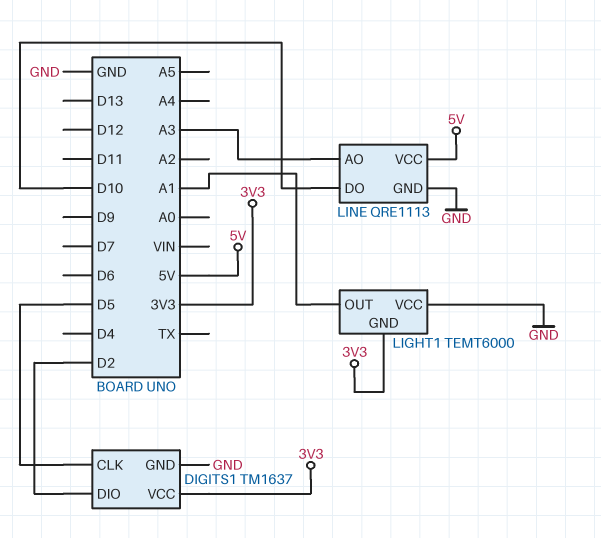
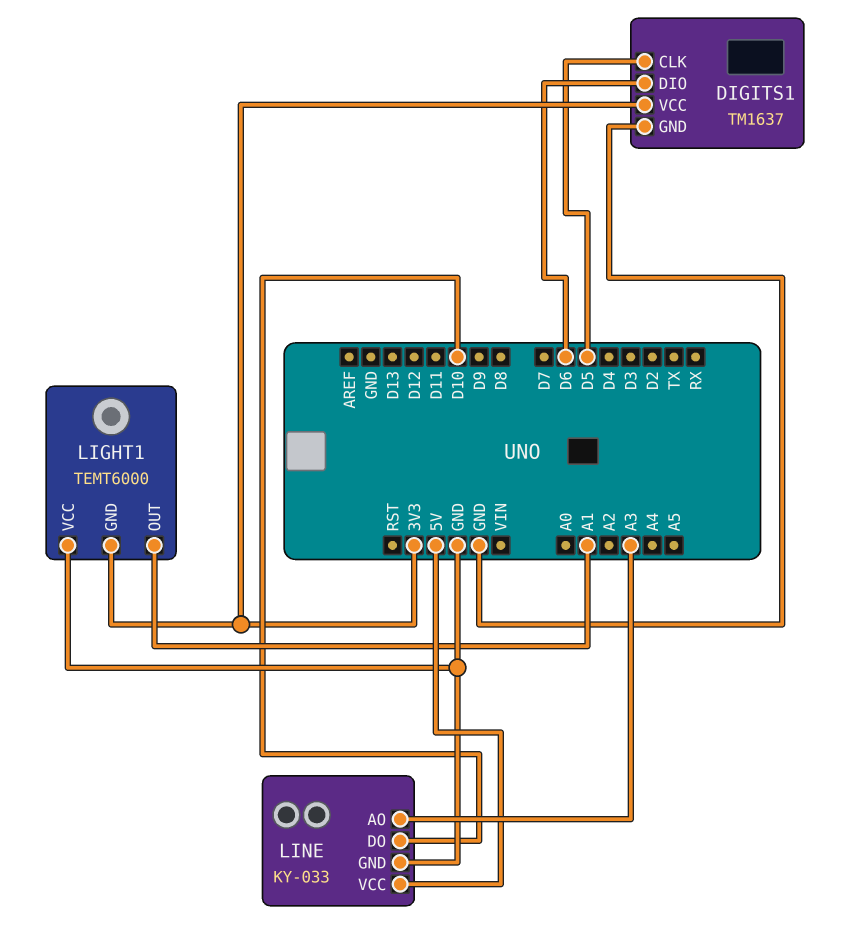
DIGITS1 pin DIO: D2 -> D6
LINE: QRE1113 -> KY-033

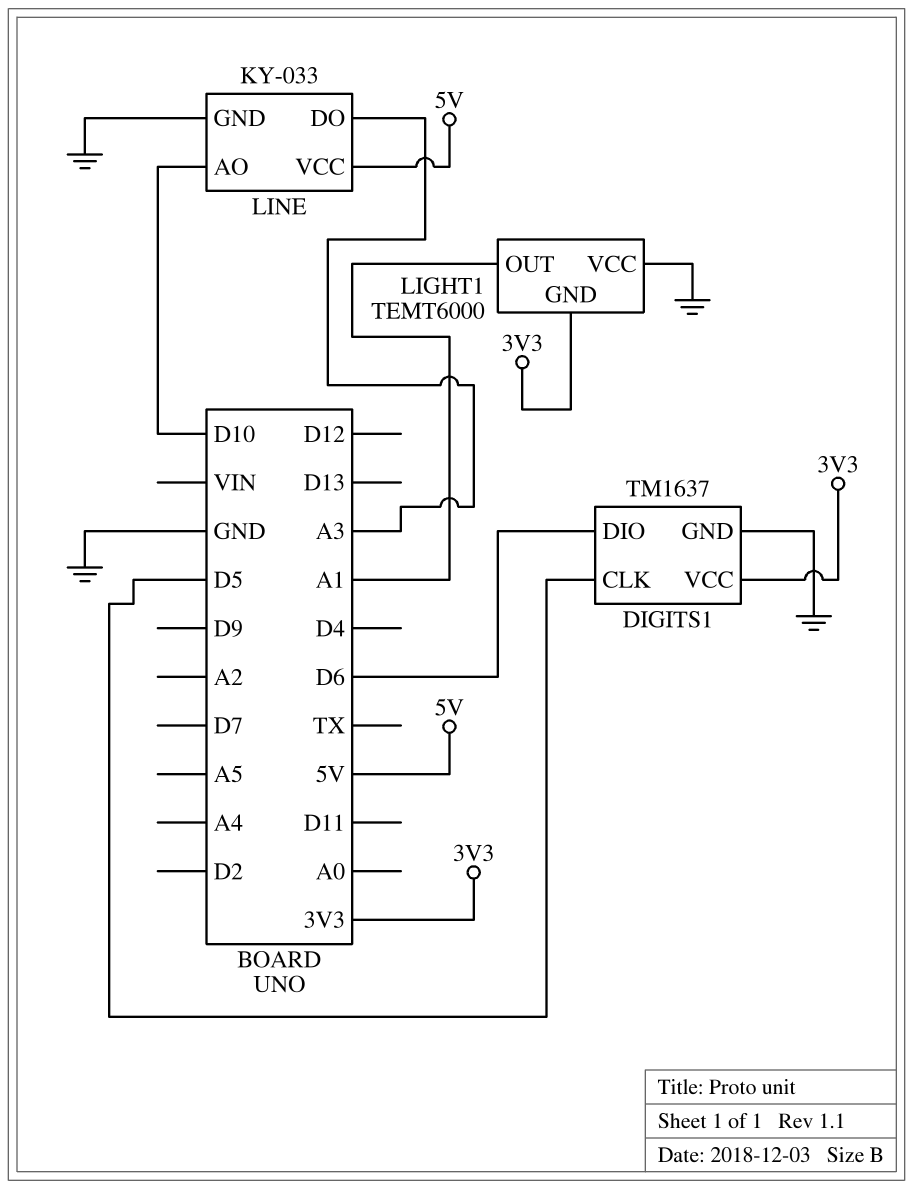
LINE pin AO: A3 -> D10
LINE pin DO: D10 -> A3

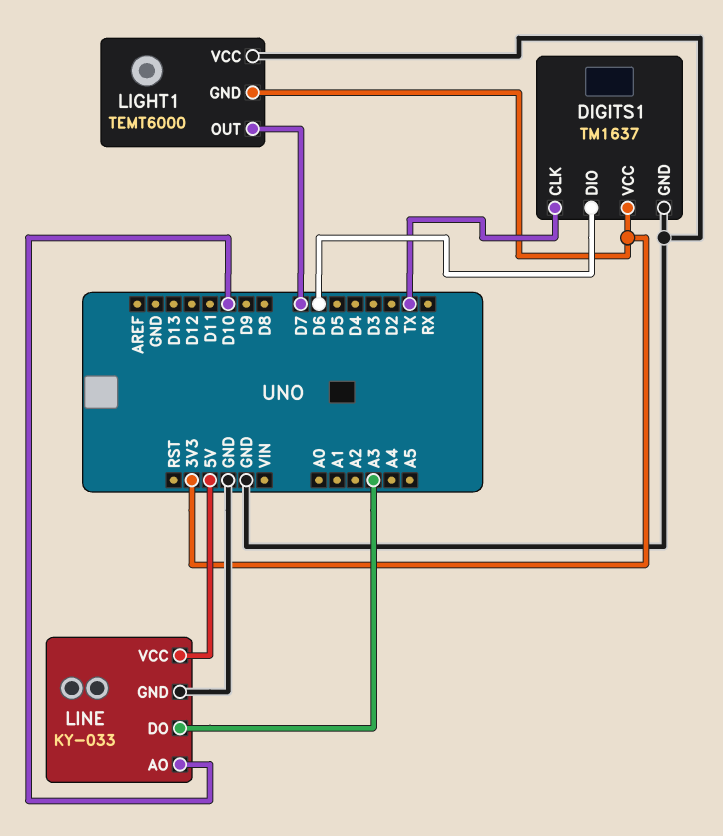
DIGITS1 pin CLK: D5 -> TX
LIGHT1 pin OUT: A1 -> D7

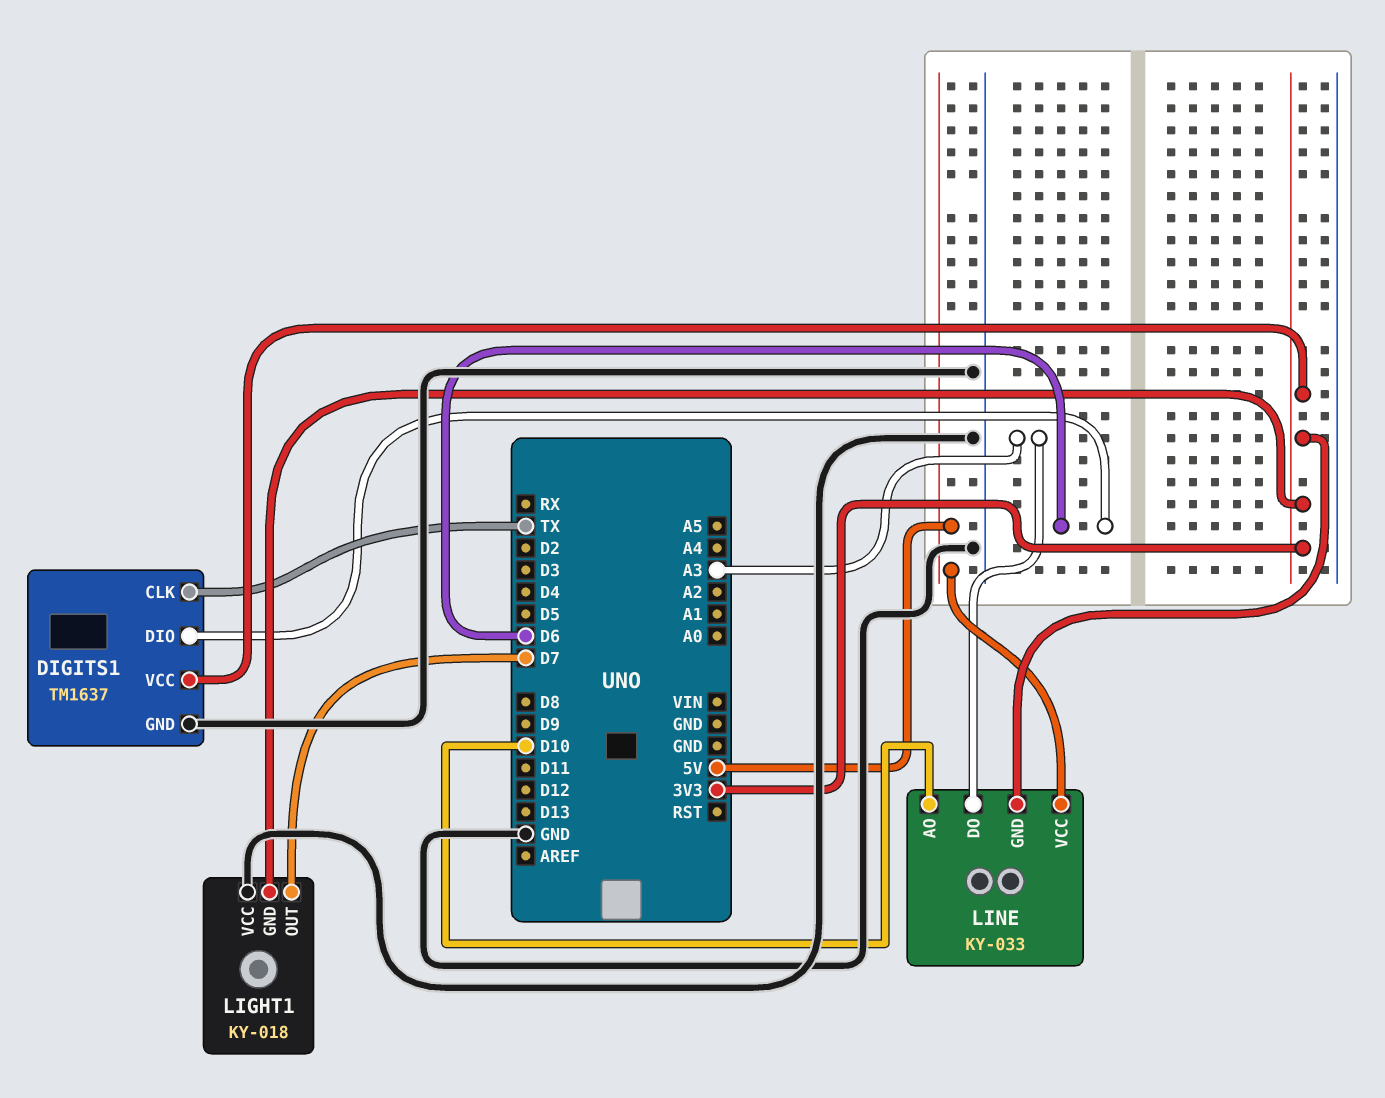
LIGHT1: TEMT6000 -> KY-018
LINE pin GND: GND -> 3V3

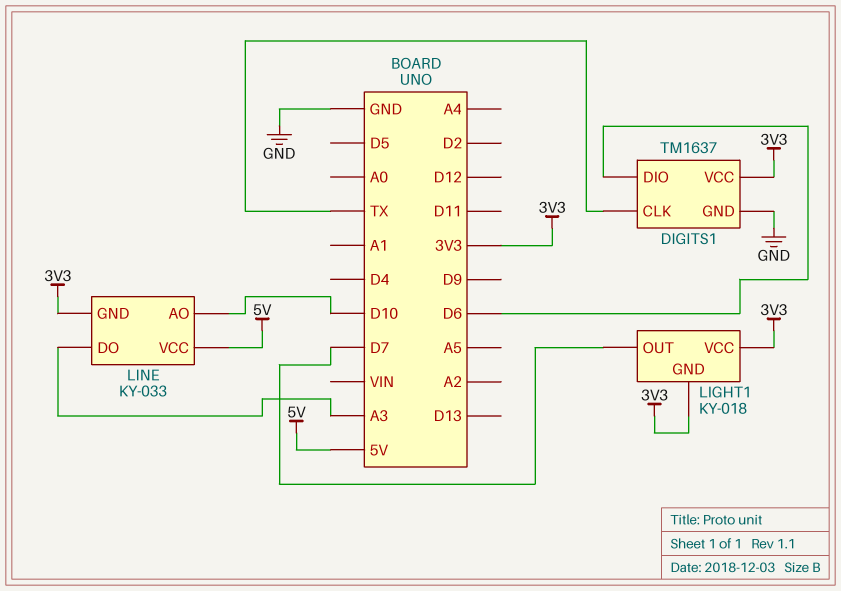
LIGHT1 pin VCC: GND -> 3V3

